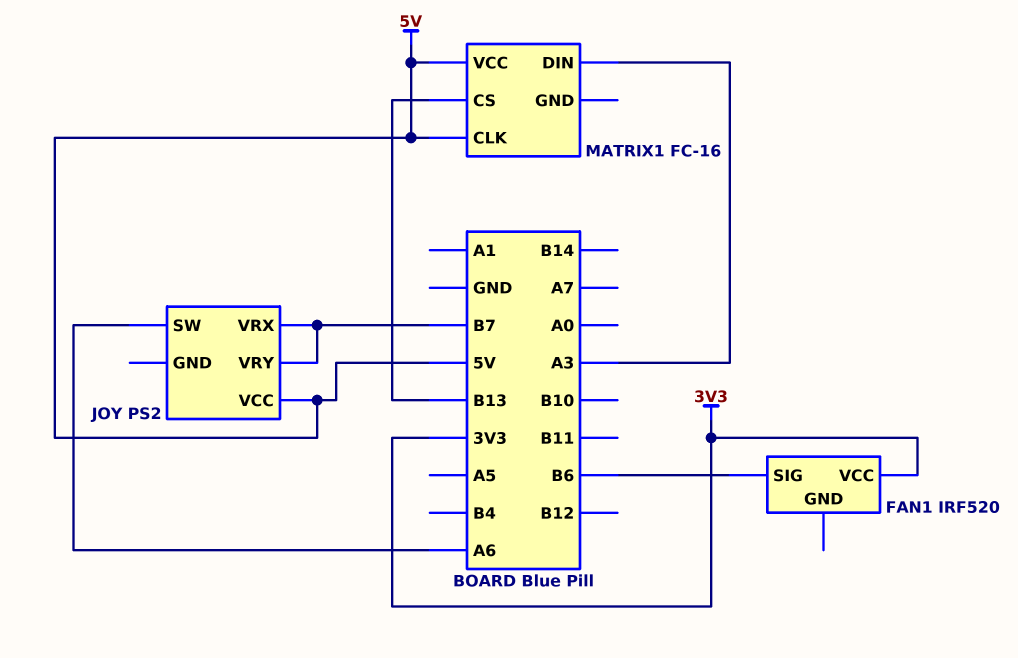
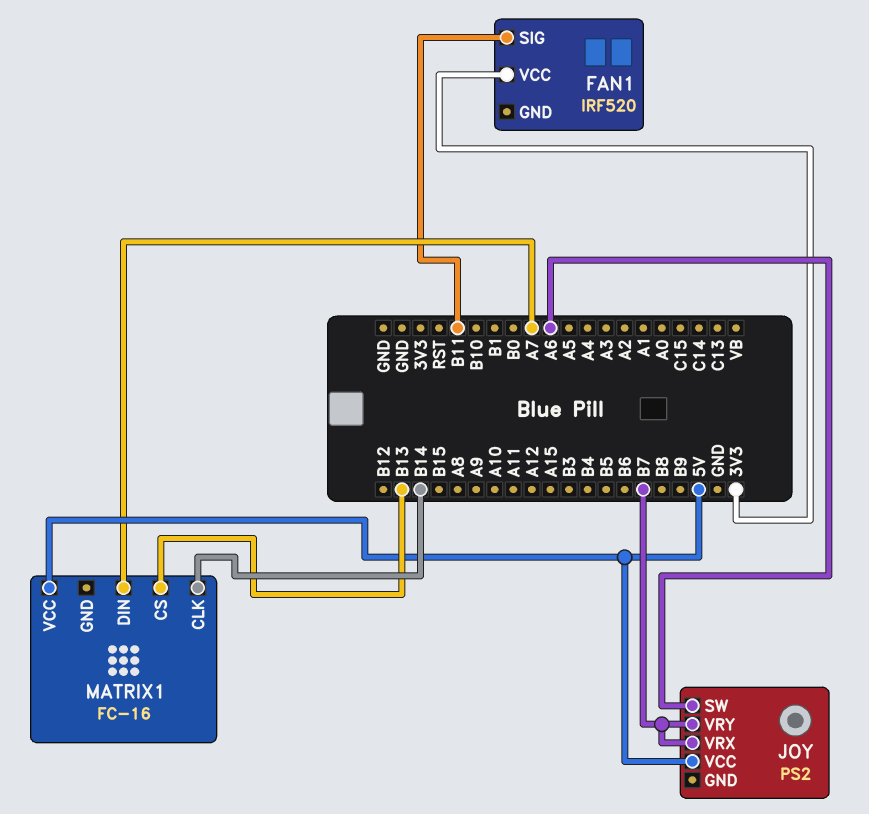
FAN1 pin SIG: B6 -> B11
MATRIX1 pin CLK: 5V -> B14
MATRIX1 pin DIN: A3 -> A7

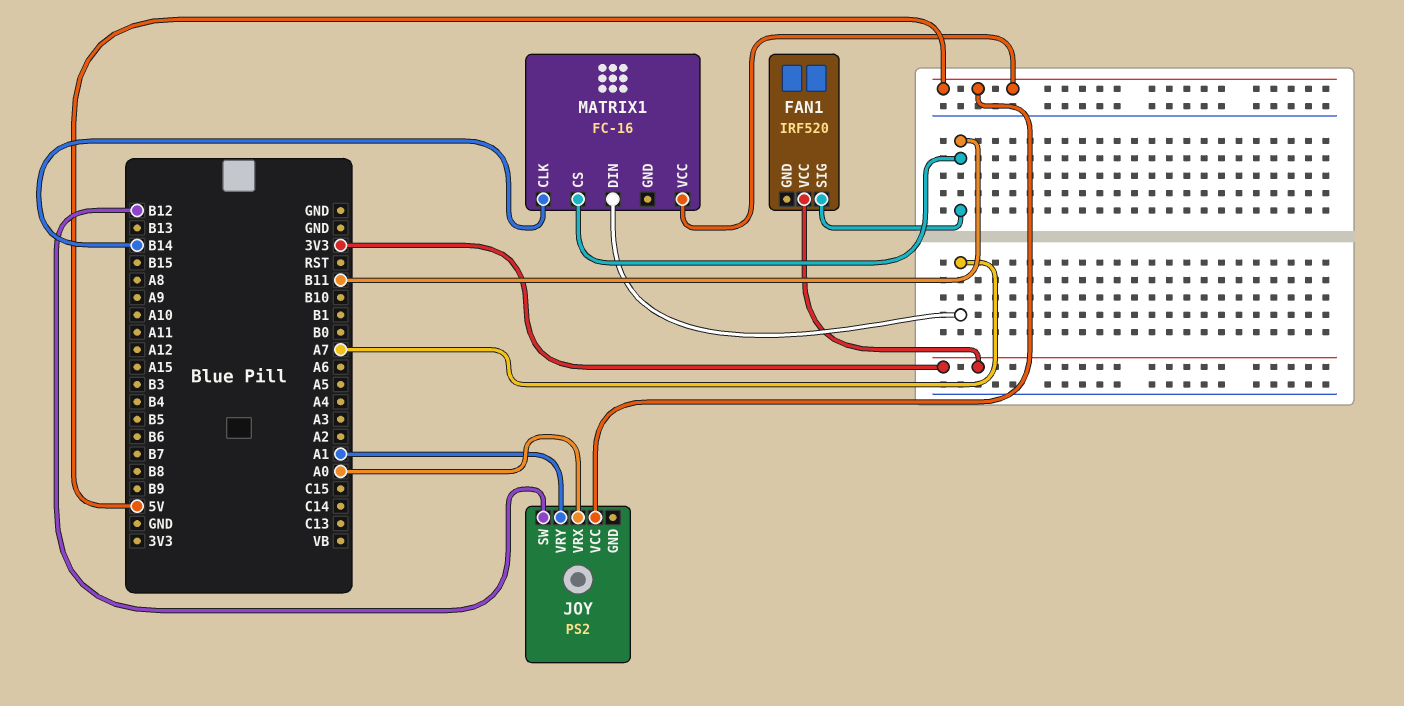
JOY pin SW: A6 -> B12
JOY pin VRX: B7 -> A0
JOY pin VRY: B7 -> A1
MATRIX1 pin CS: B13 -> B11

